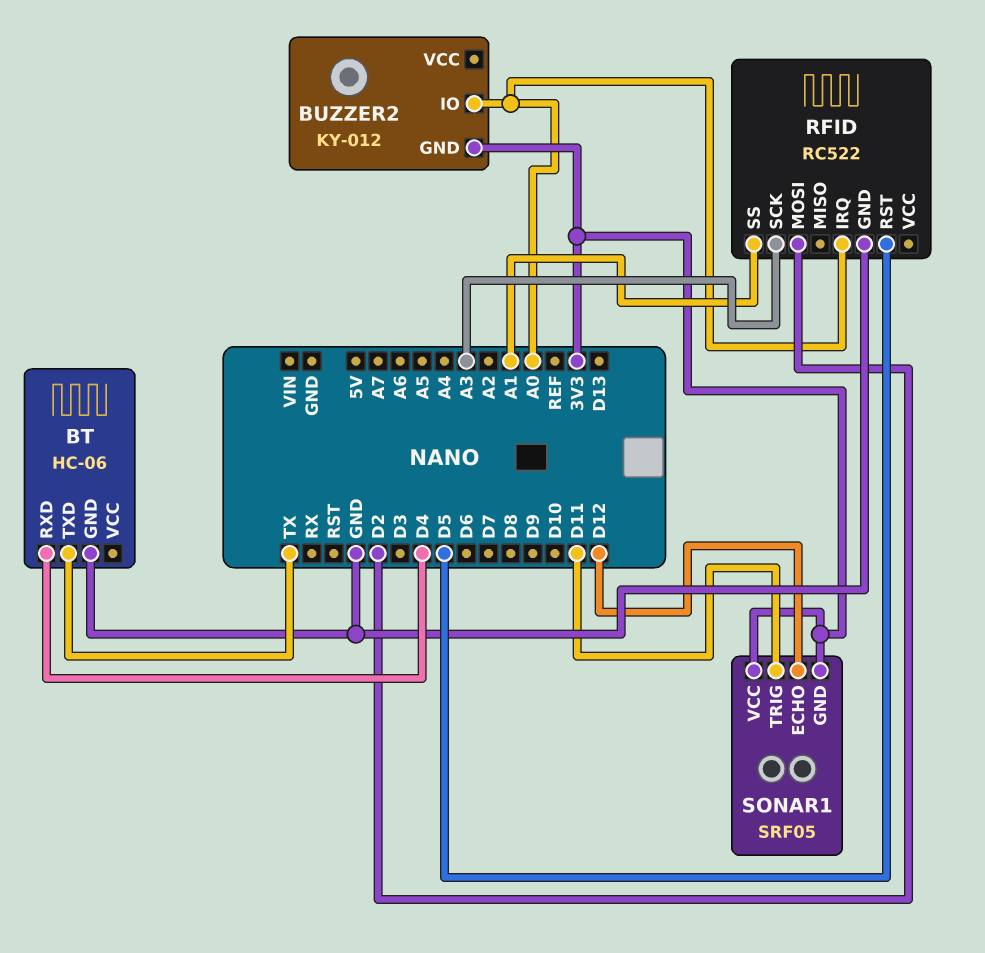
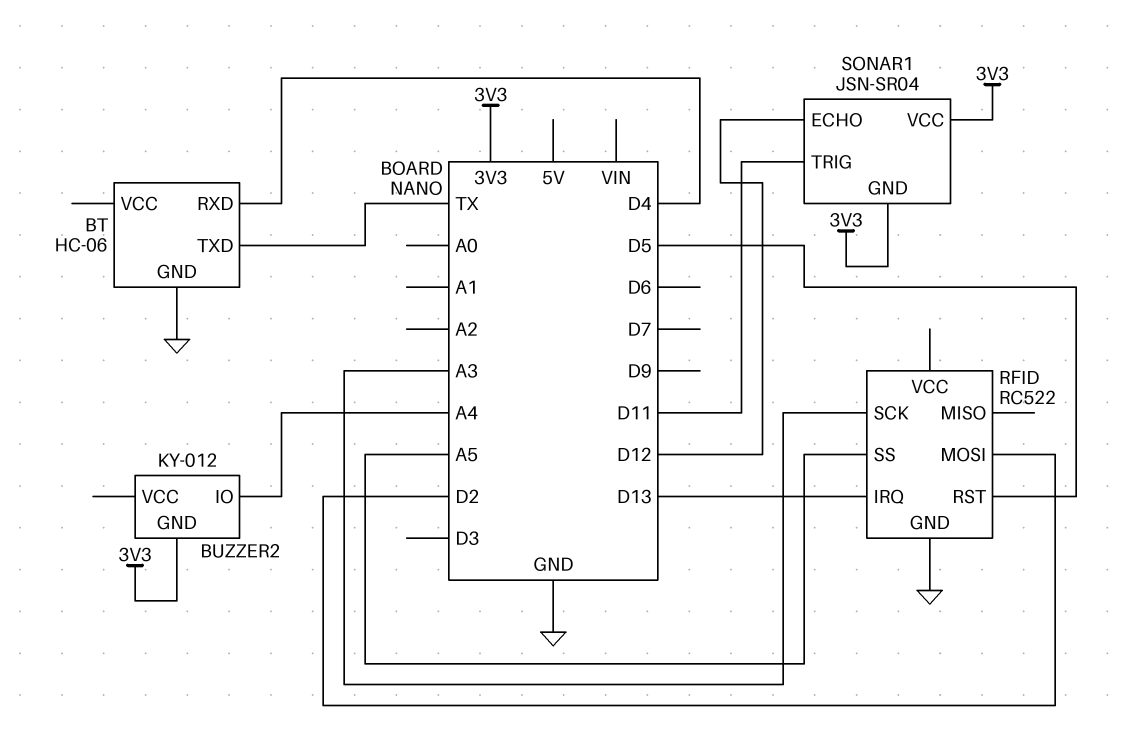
BUZZER2 pin IO: A0 -> A4
RFID pin IRQ: A0 -> D13
RFID pin SS: A1 -> A5
SONAR1: SRF05 -> JSN-SR04

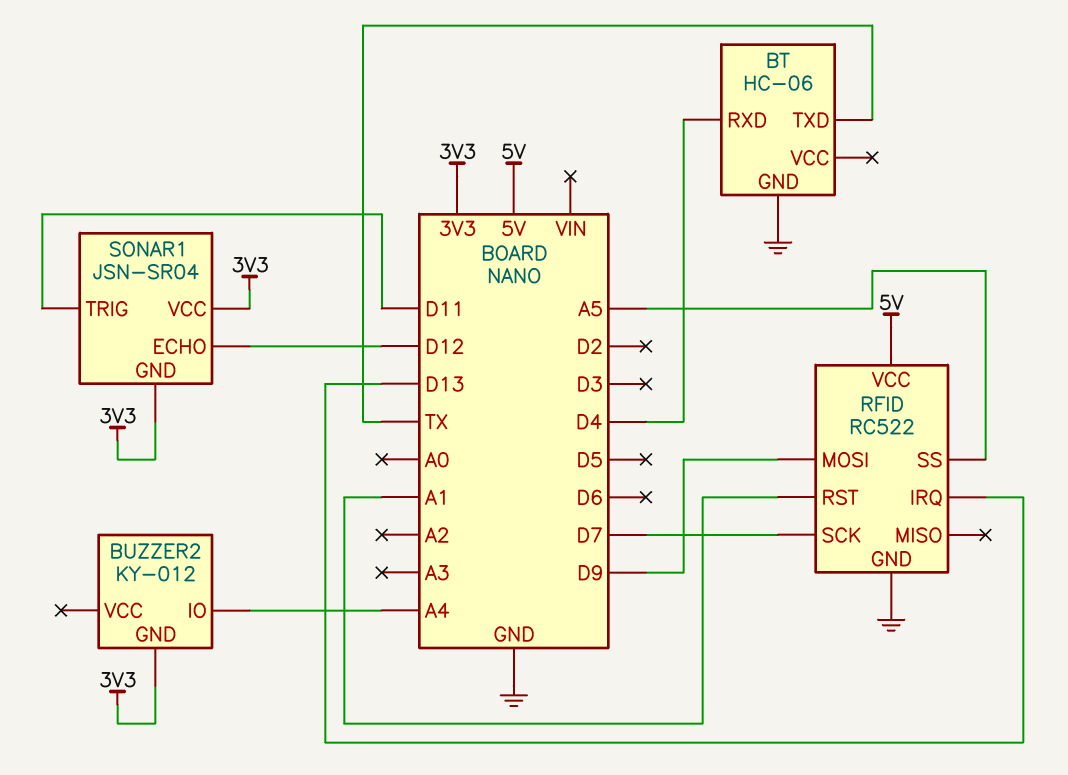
RFID pin MOSI: D2 -> D9
RFID pin RST: D5 -> A1
RFID pin SCK: A3 -> D7
RFID pin VCC: none -> 5V

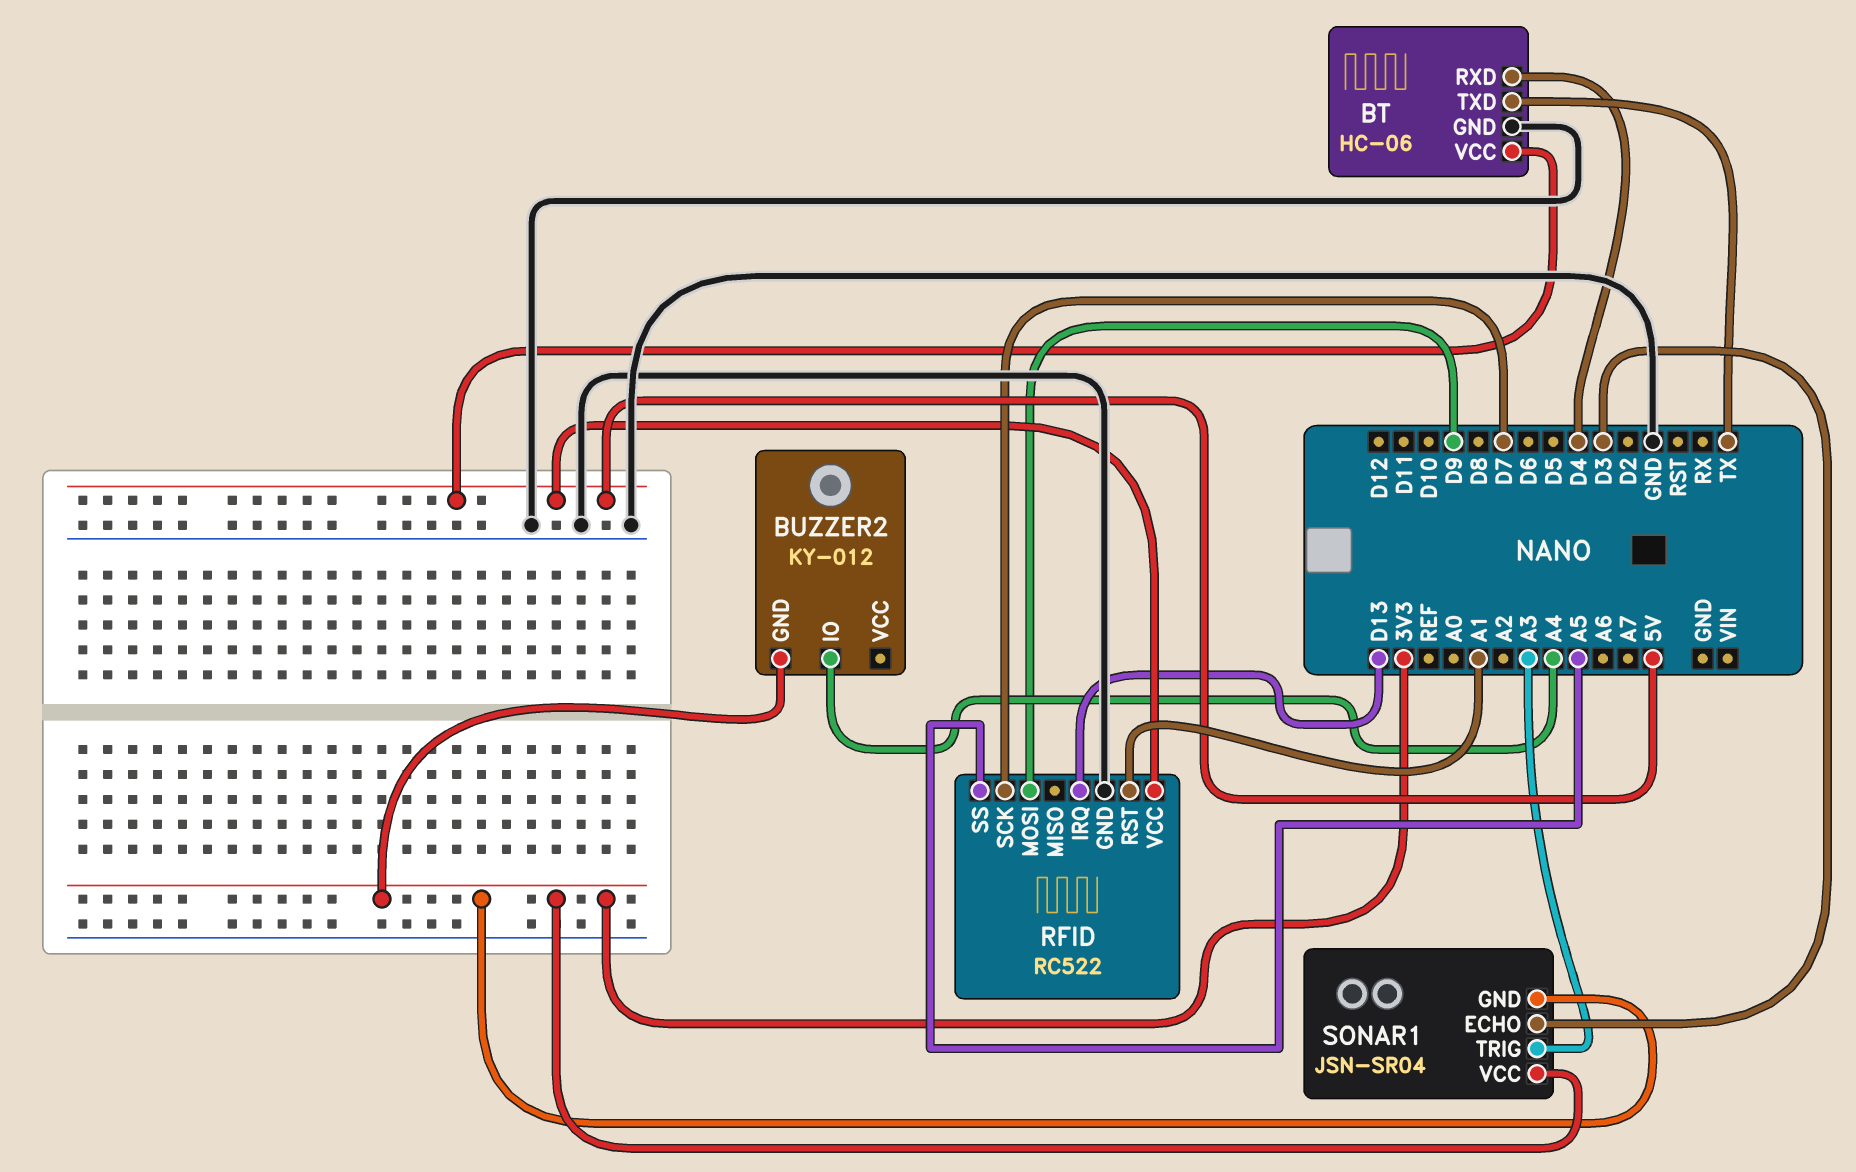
BT pin VCC: none -> 5V
SONAR1 pin ECHO: D12 -> D3
SONAR1 pin TRIG: D11 -> A3

